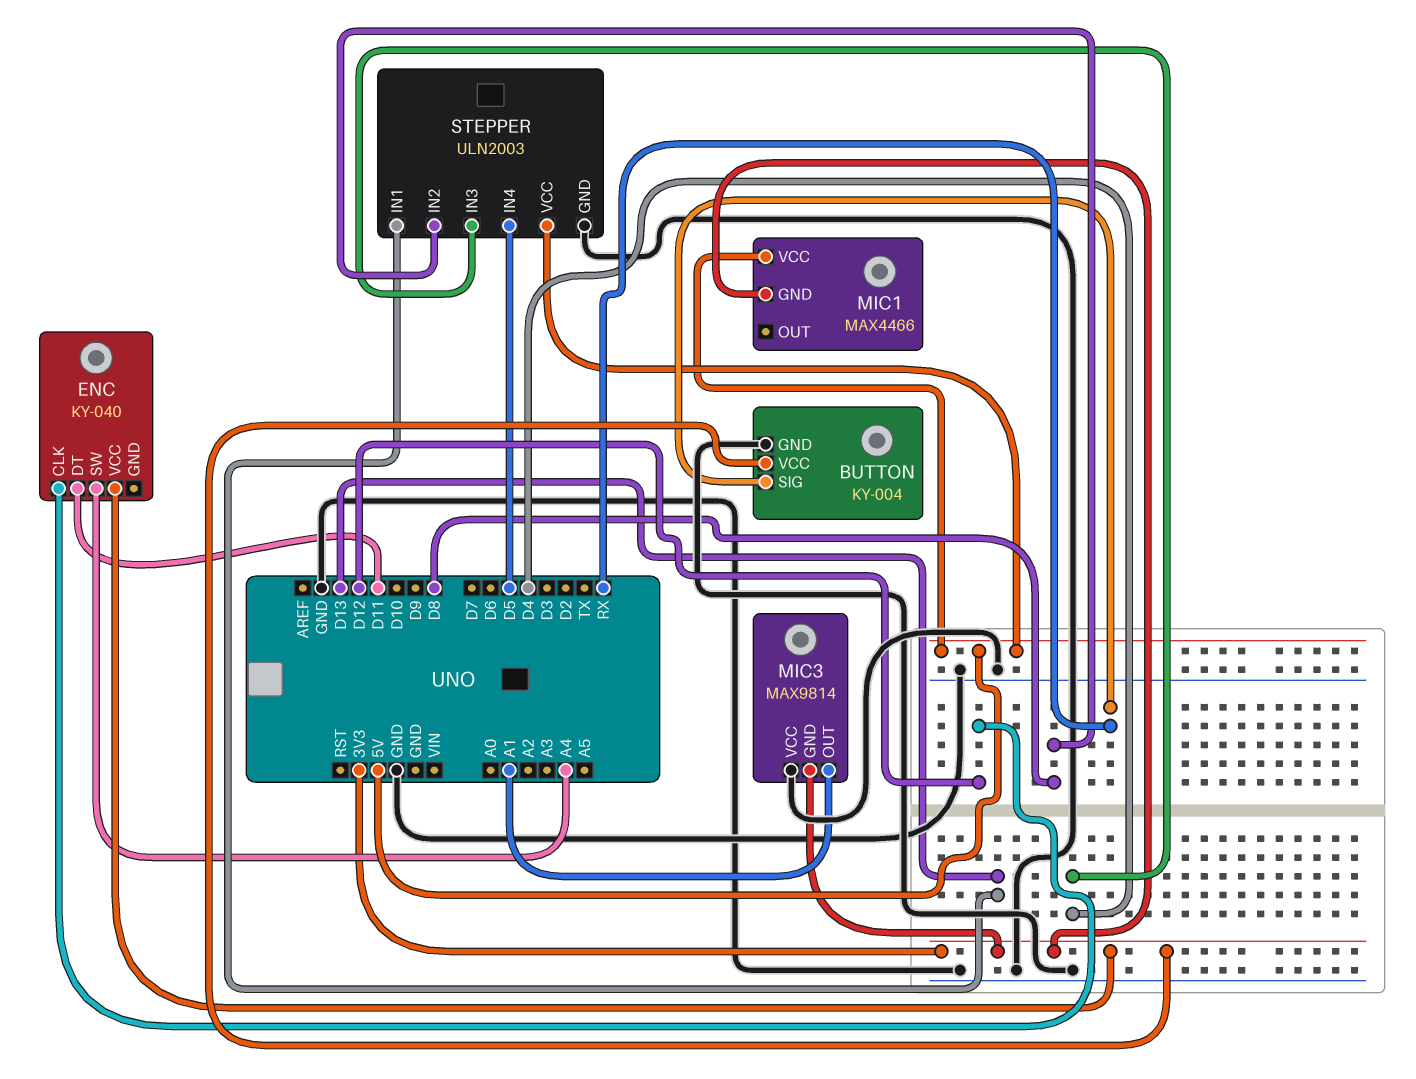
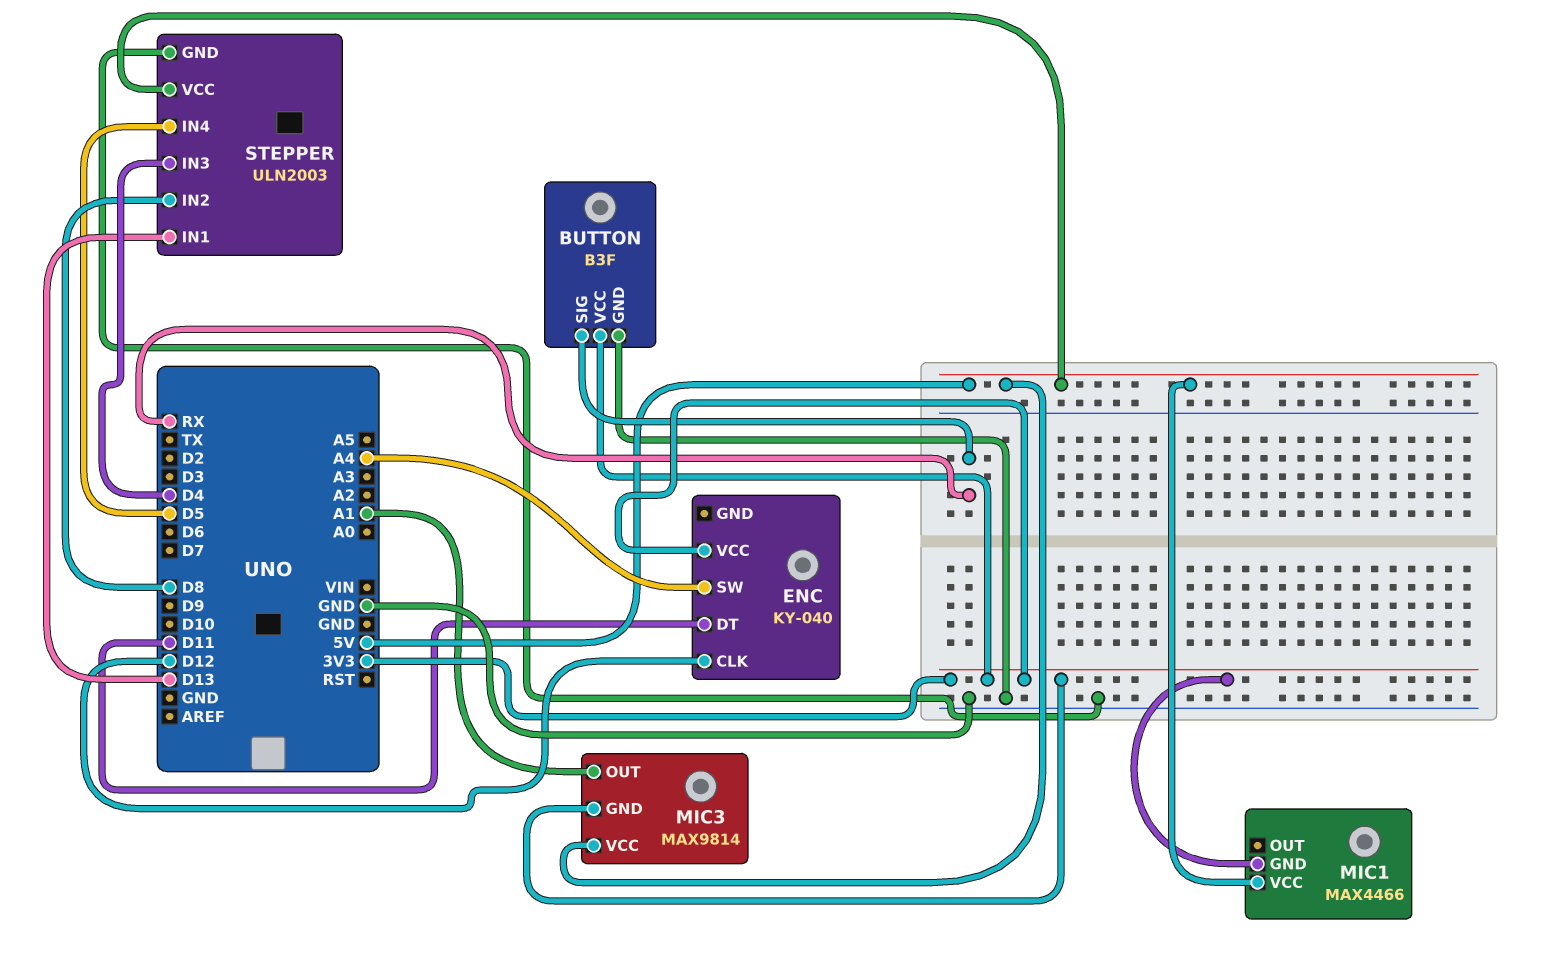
BUTTON: KY-004 -> B3F
MIC3 pin VCC: GND -> 5V

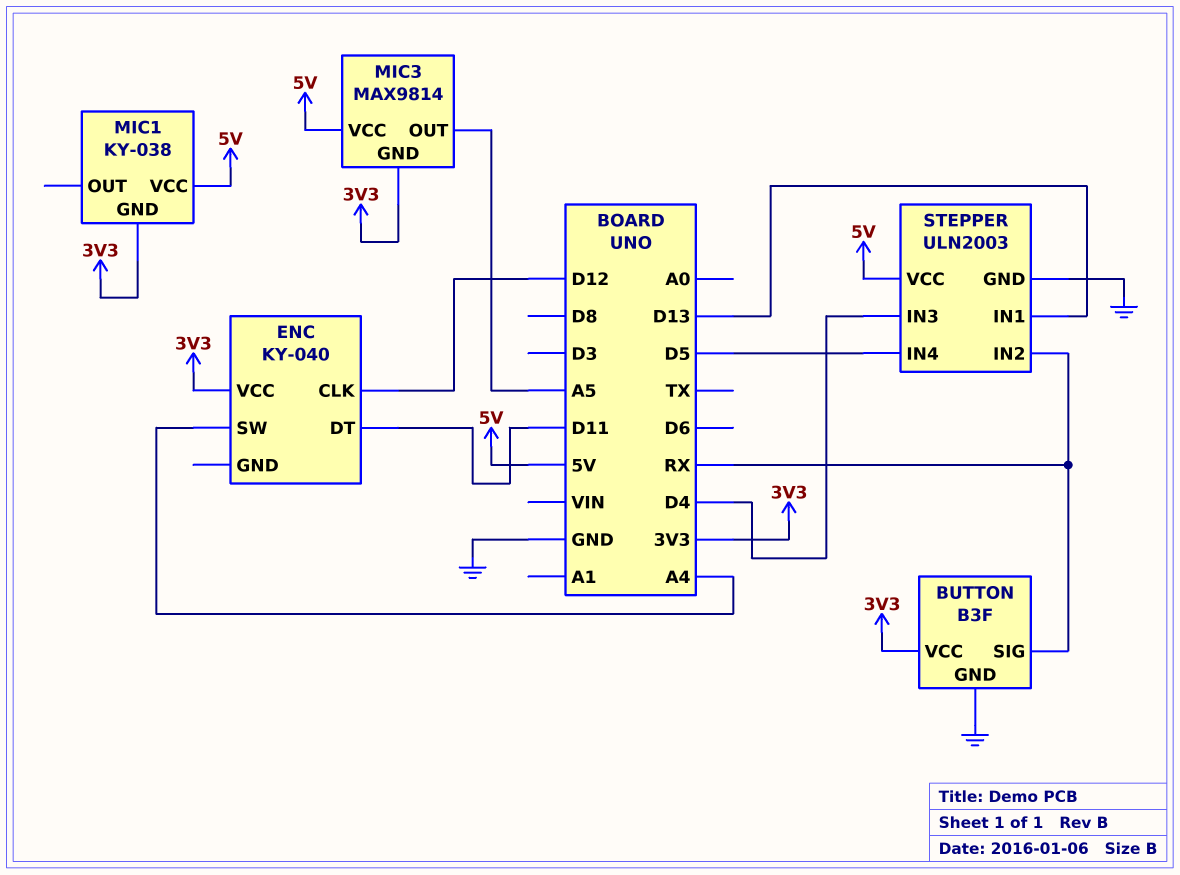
MIC1: MAX4466 -> KY-038
MIC3 pin OUT: A1 -> A5
STEPPER pin IN2: D8 -> RX

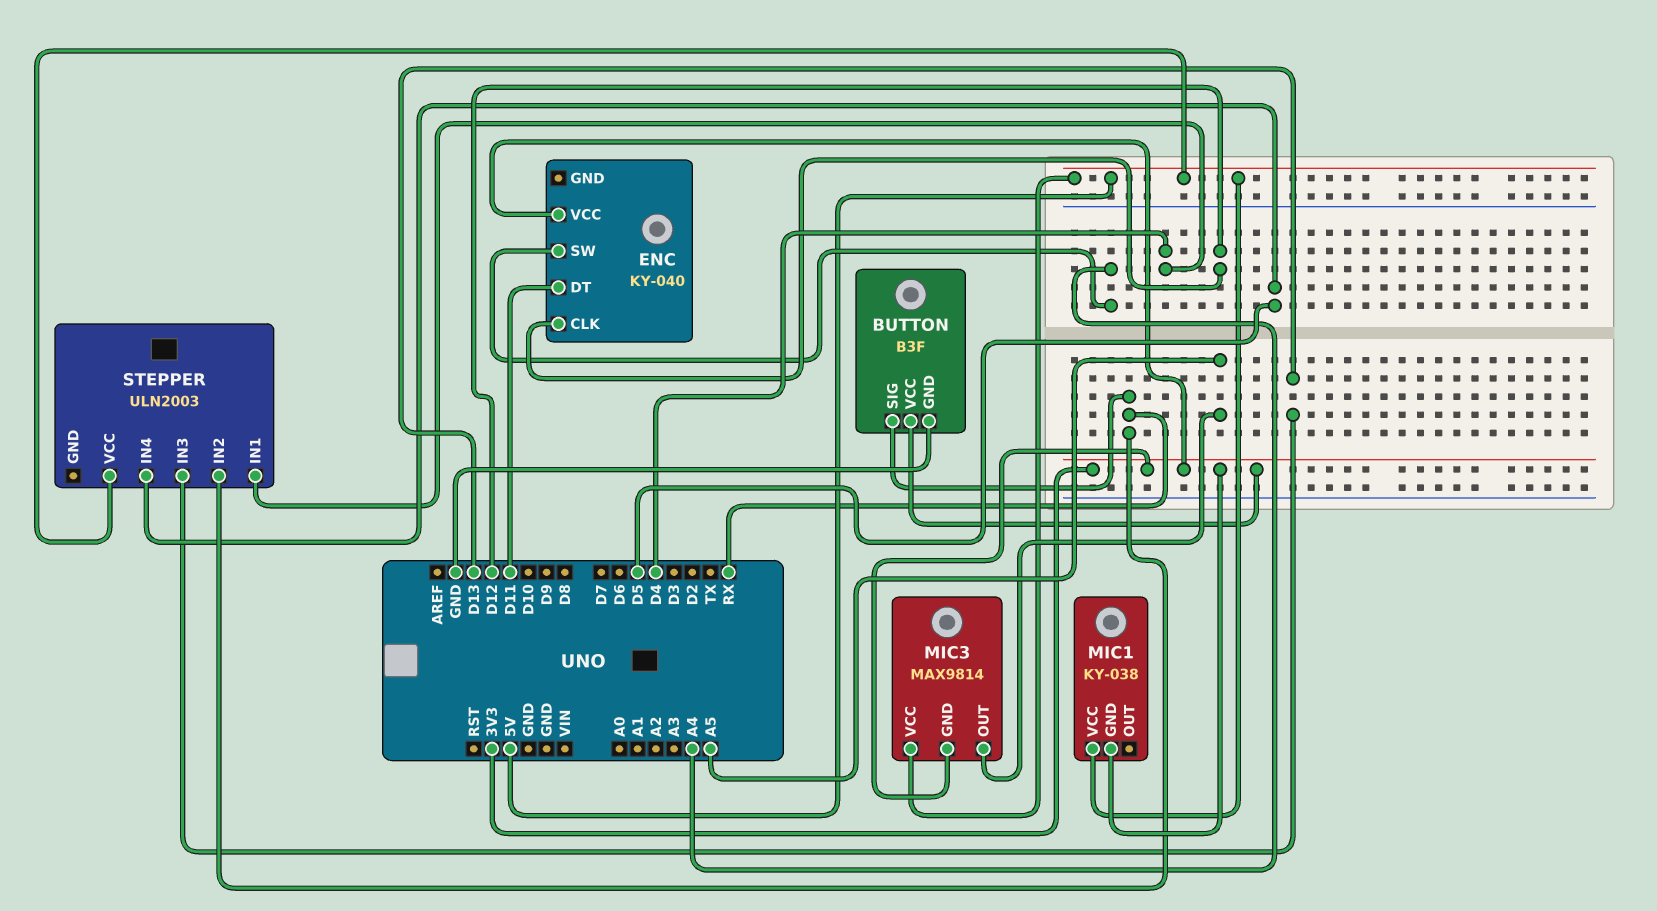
STEPPER pin GND: GND -> none
STEPPER pin IN1: D13 -> D4
STEPPER pin IN3: D4 -> D13

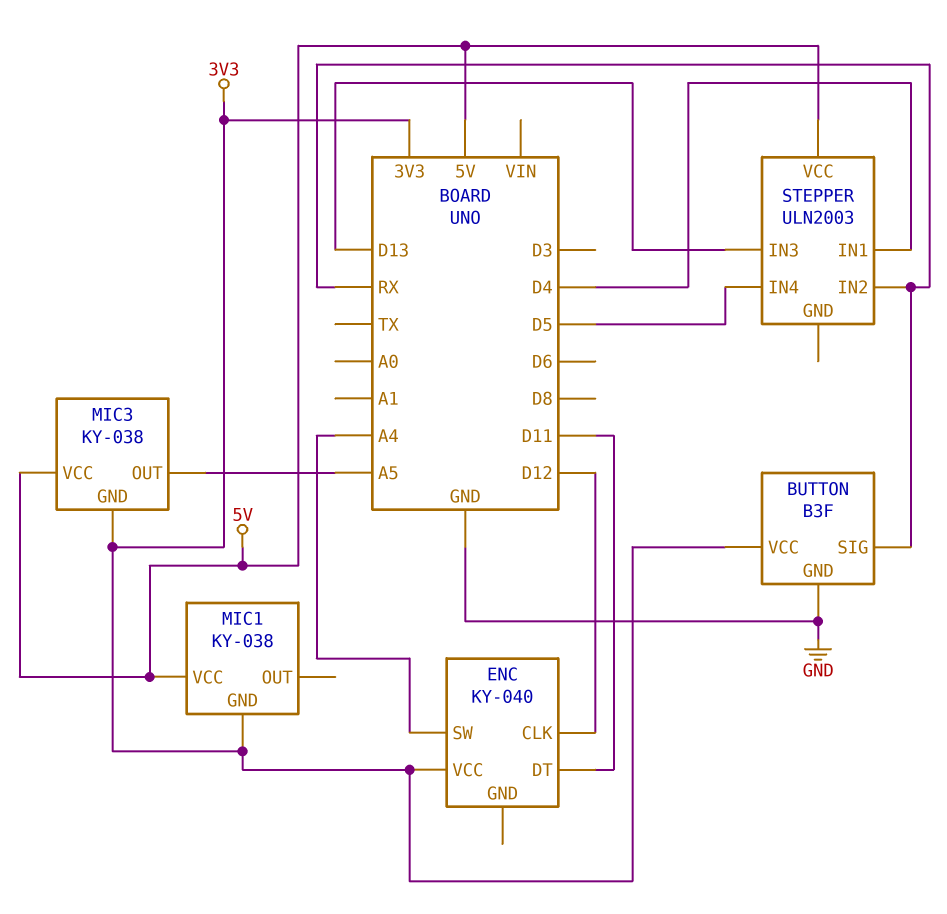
MIC3: MAX9814 -> KY-038

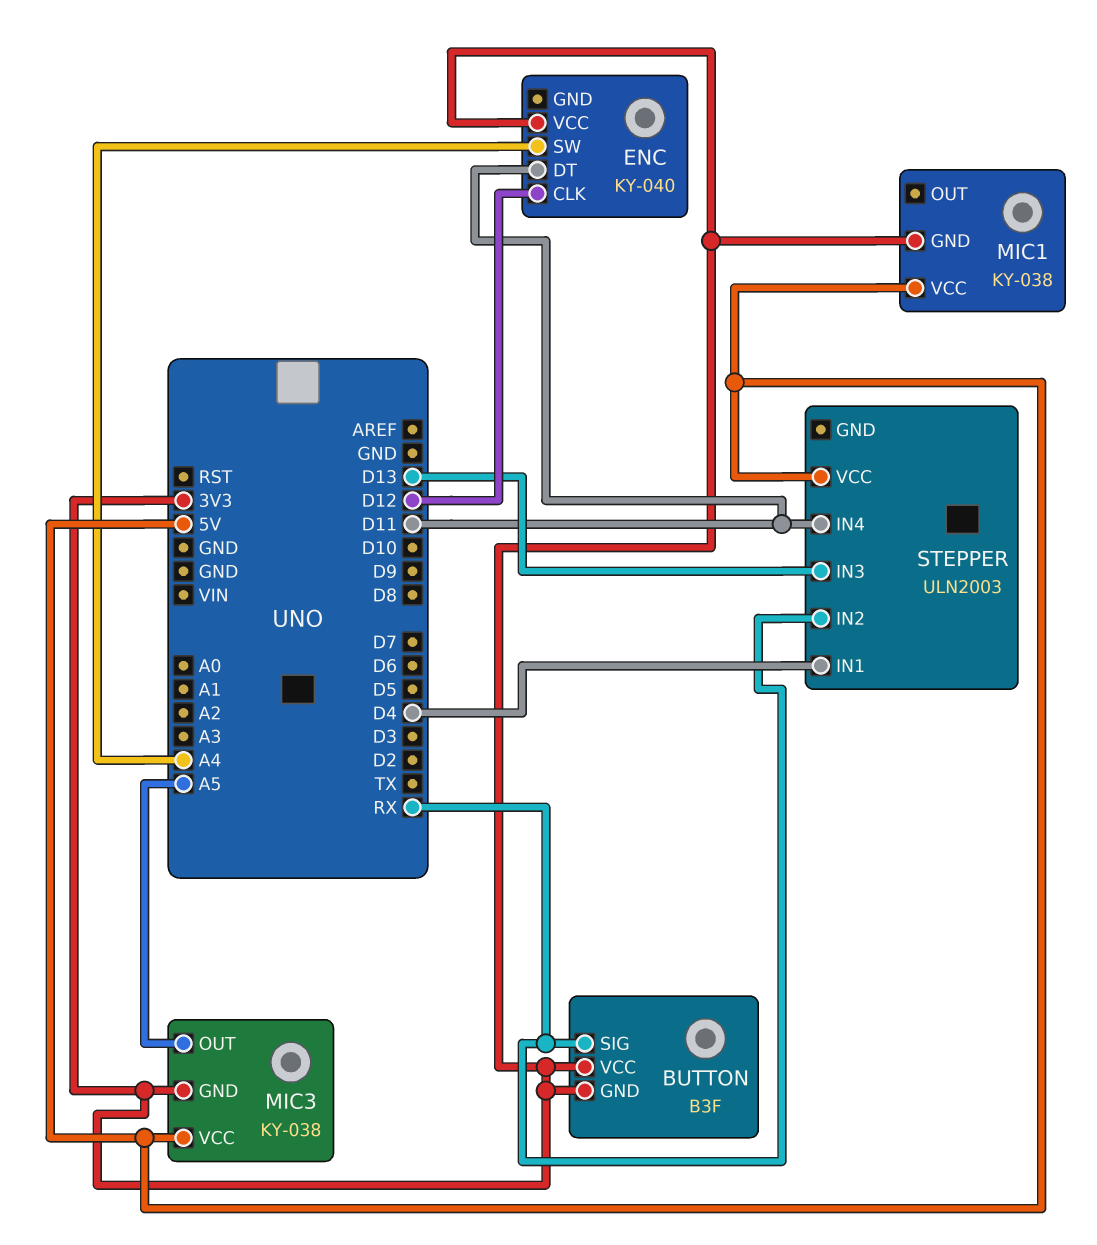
BUTTON pin GND: GND -> 3V3
STEPPER pin IN4: D5 -> D11

